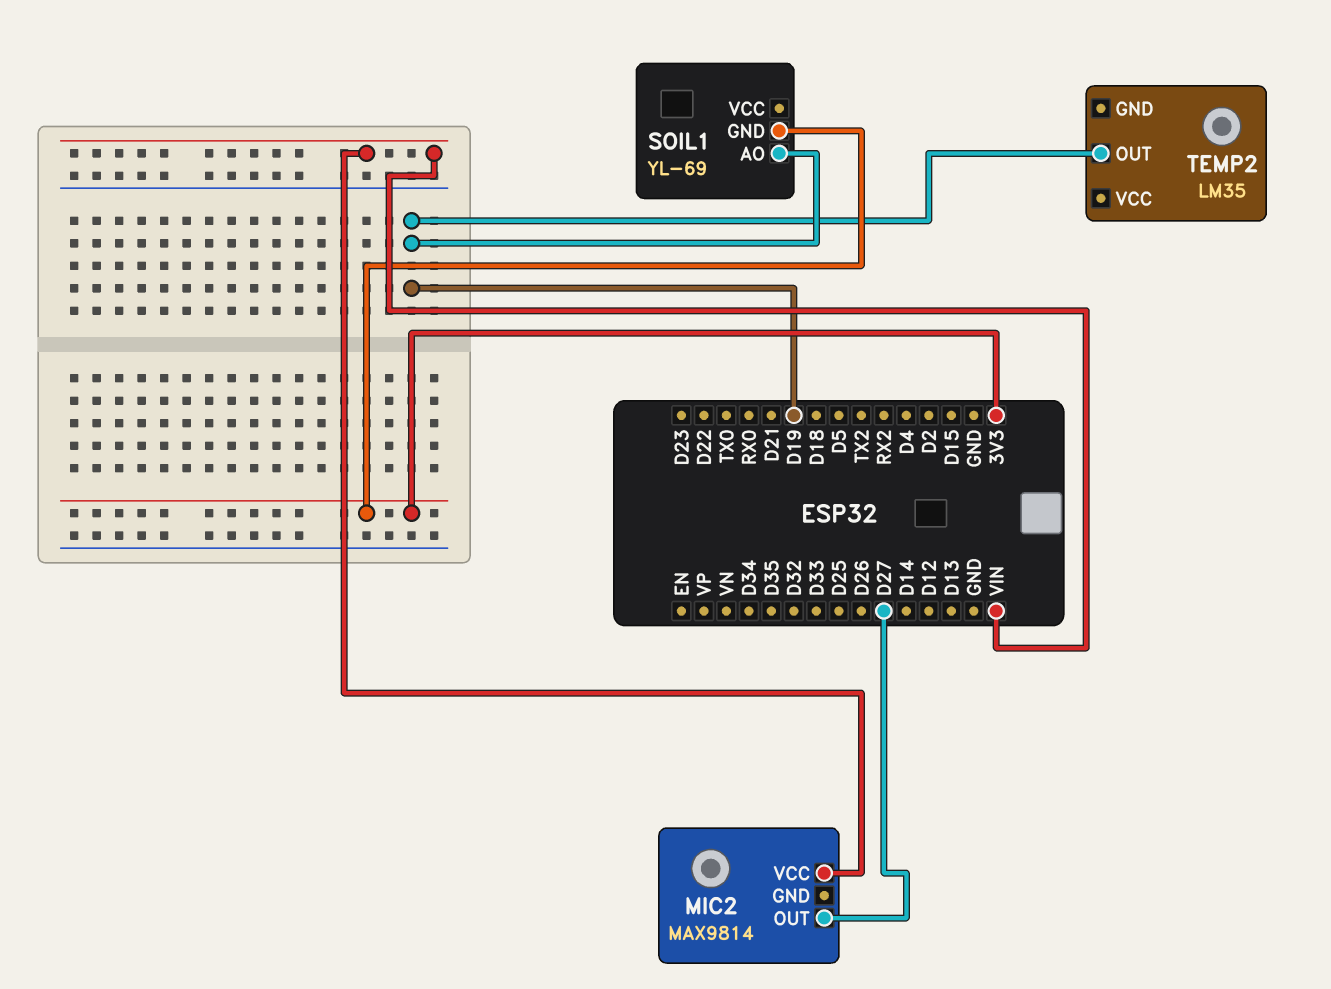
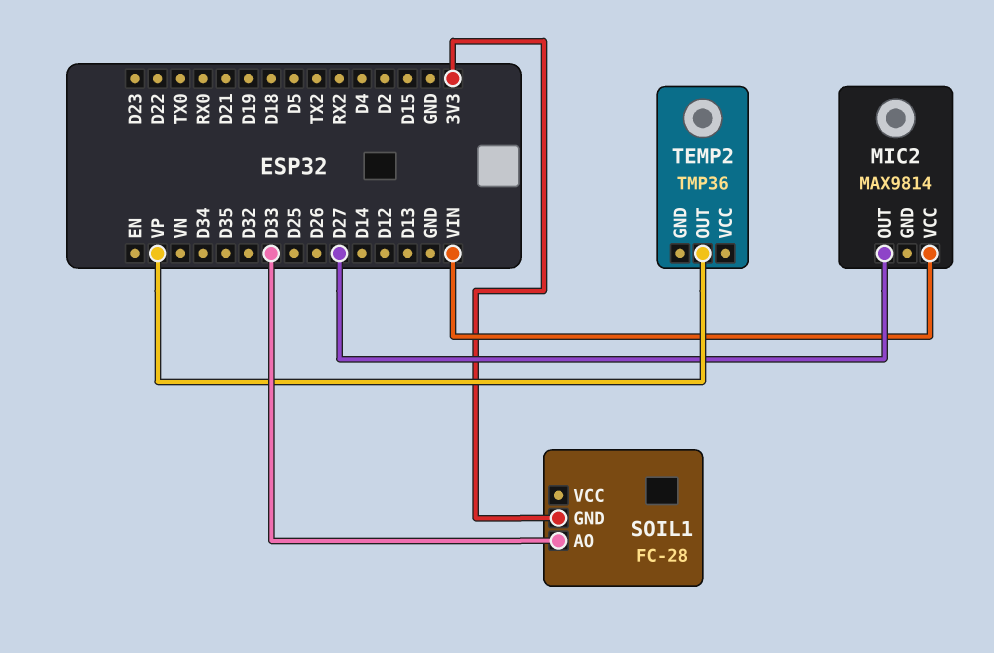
SOIL1: YL-69 -> FC-28
SOIL1 pin AO: D19 -> D33
TEMP2: LM35 -> TMP36
TEMP2 pin OUT: D19 -> VP

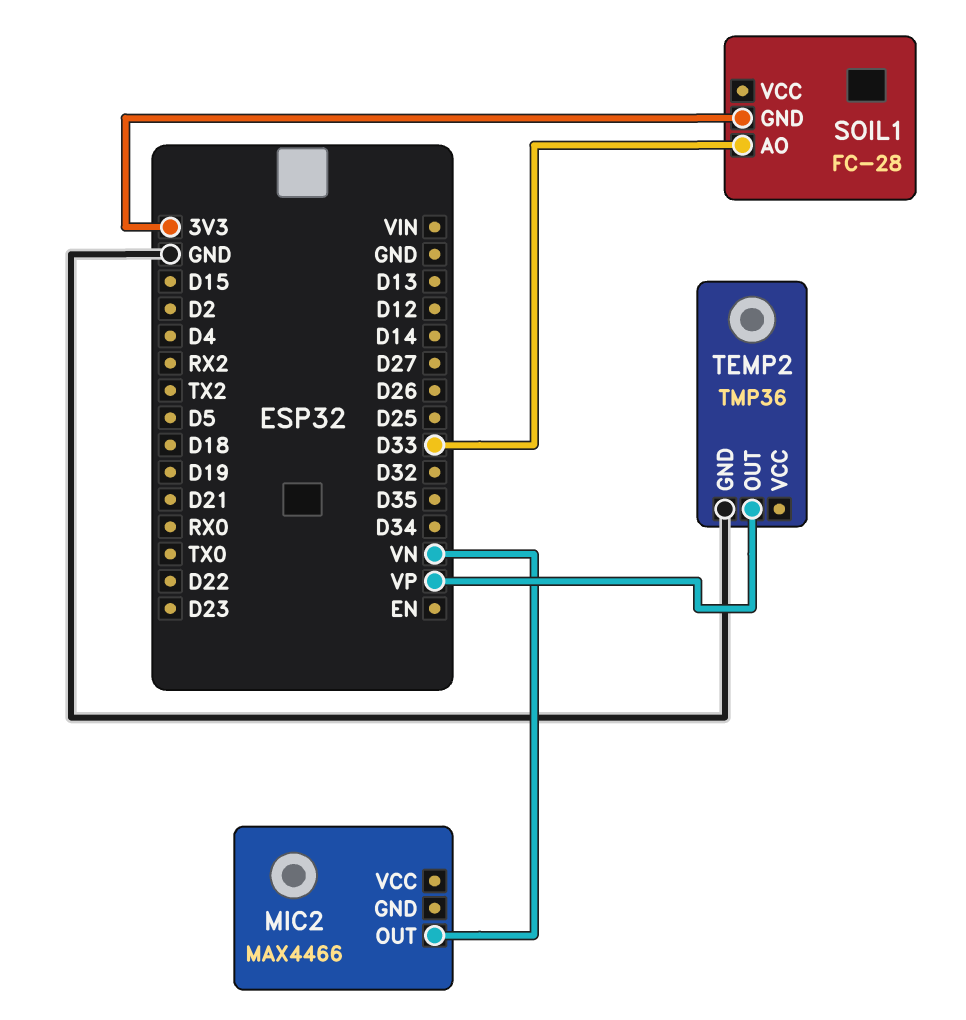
MIC2: MAX9814 -> MAX4466
MIC2 pin OUT: D27 -> VN
MIC2 pin VCC: VIN -> none
TEMP2 pin GND: none -> GND

